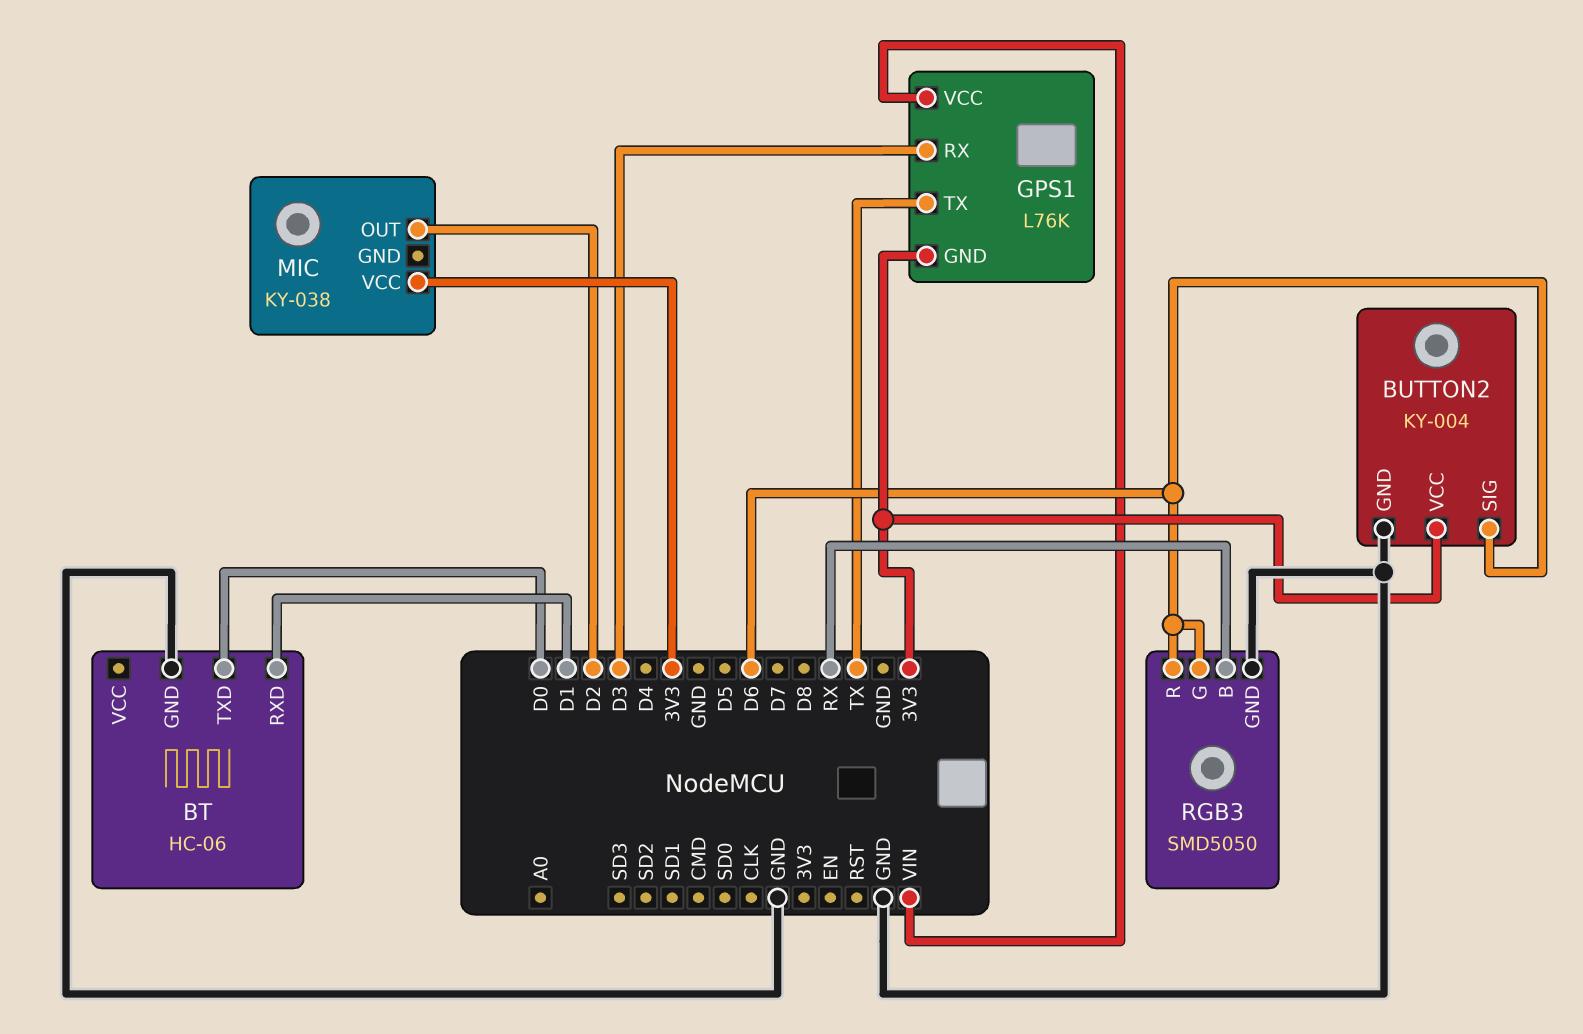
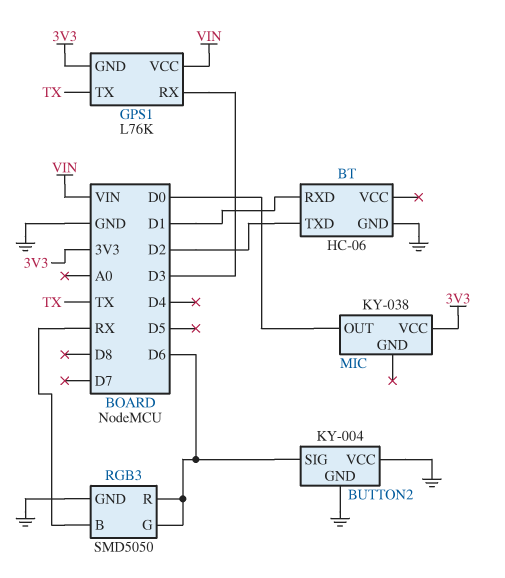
BT pin TXD: D0 -> D2
BUTTON2 pin VCC: 3V3 -> GND
MIC pin OUT: D2 -> D0

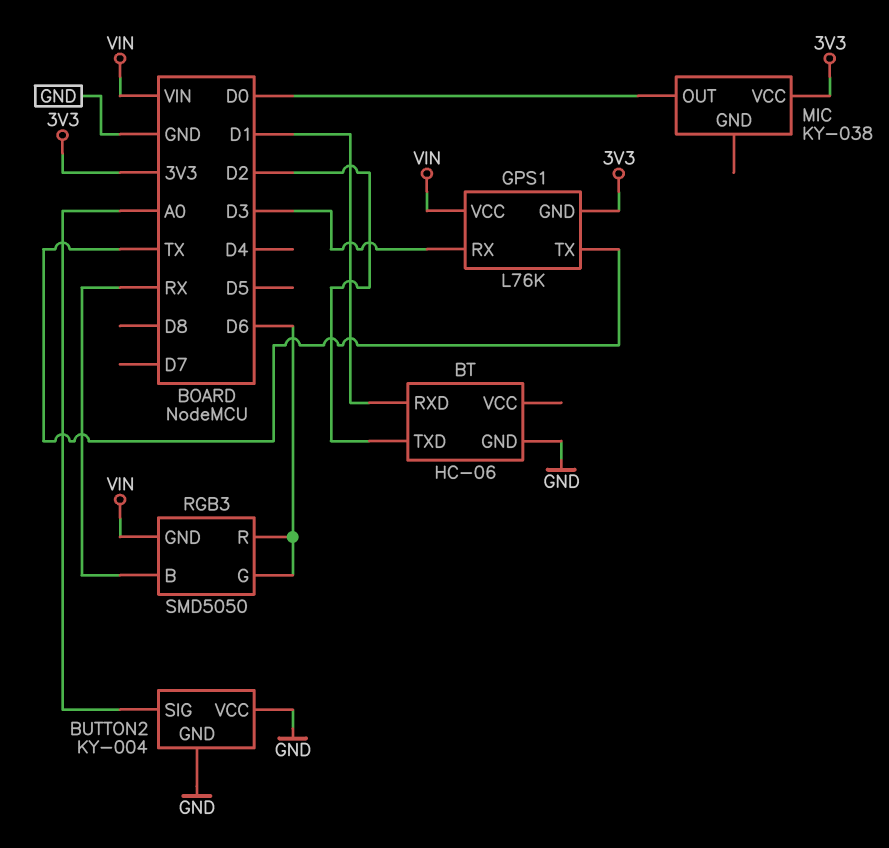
BUTTON2 pin SIG: D6 -> A0
RGB3 pin GND: GND -> VIN

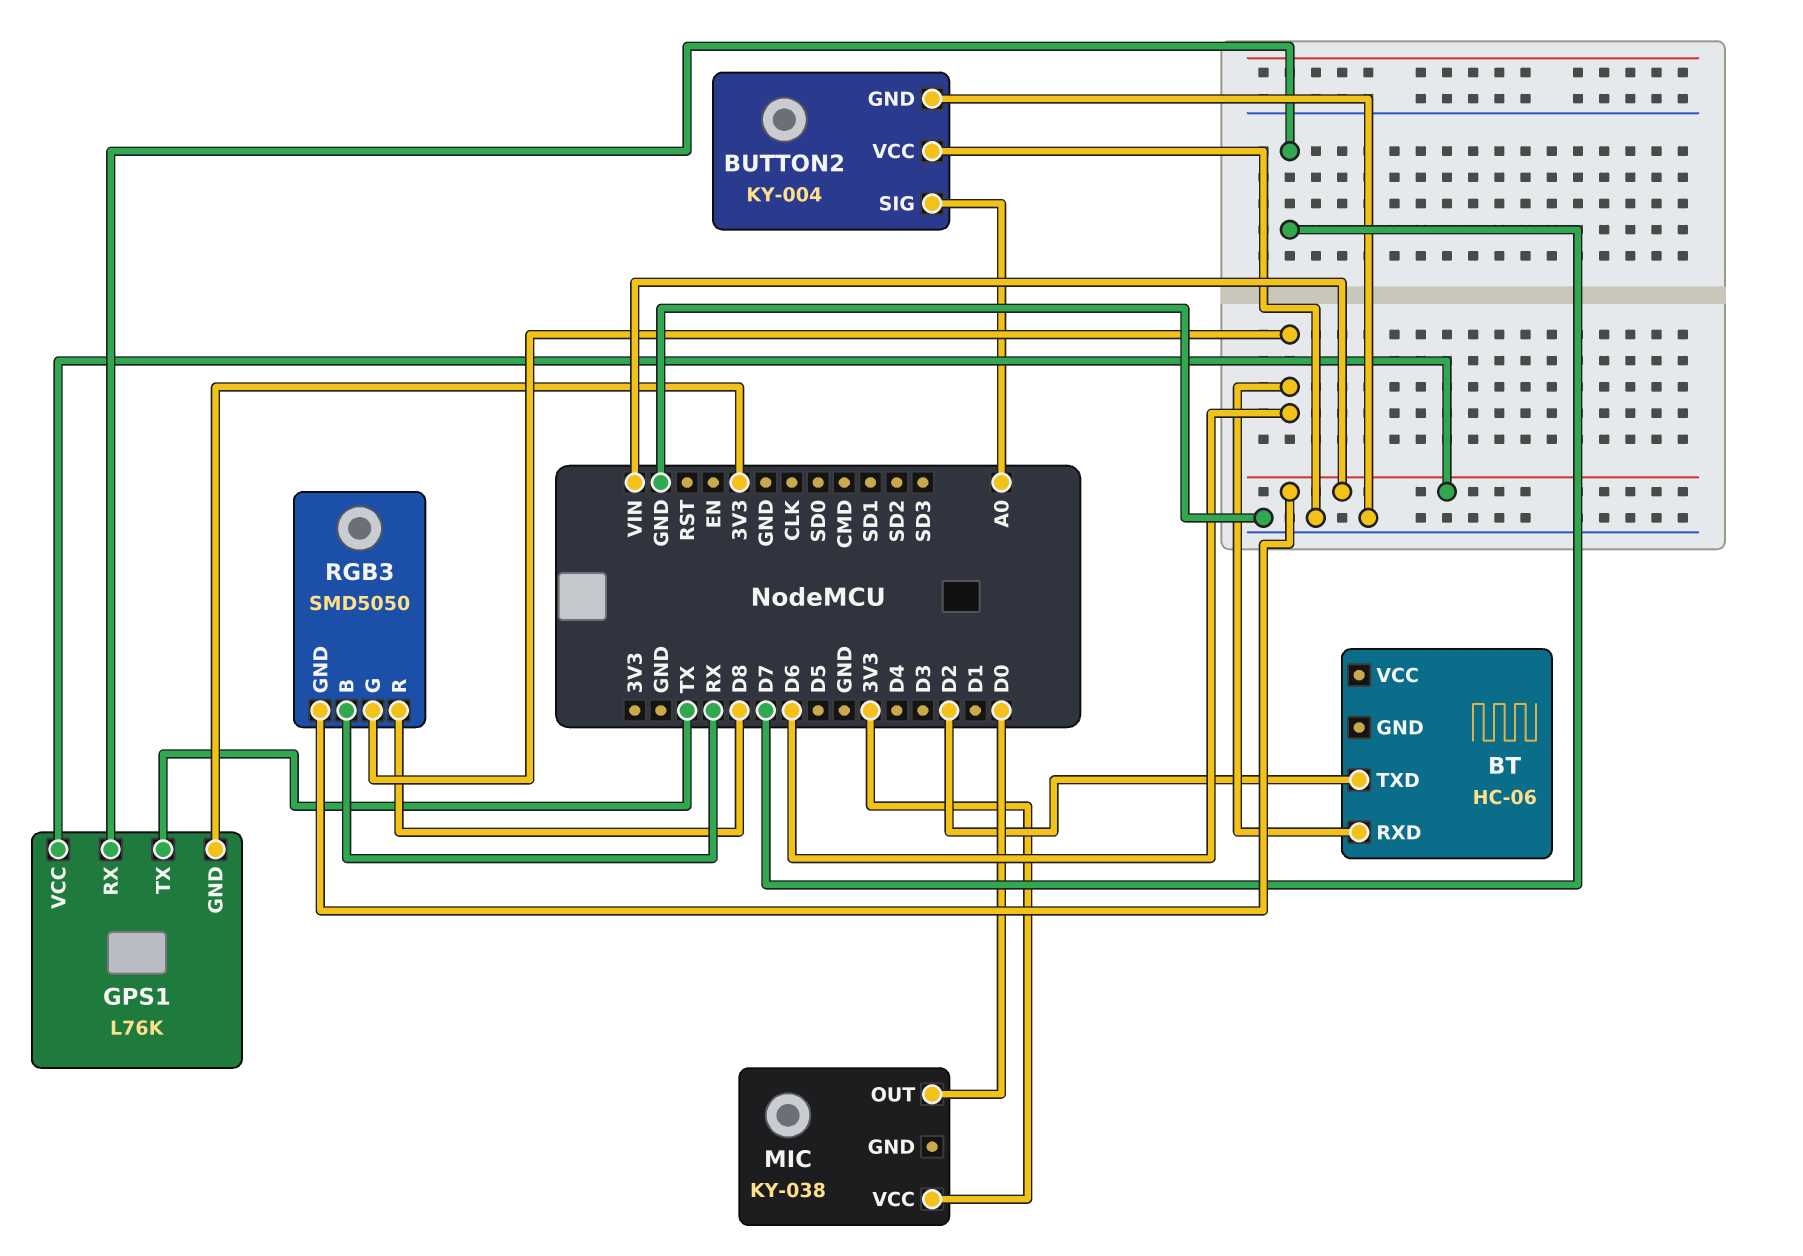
BT pin GND: GND -> none
BT pin RXD: D1 -> D6
GPS1 pin RX: D3 -> D7
RGB3 pin R: D6 -> D8

